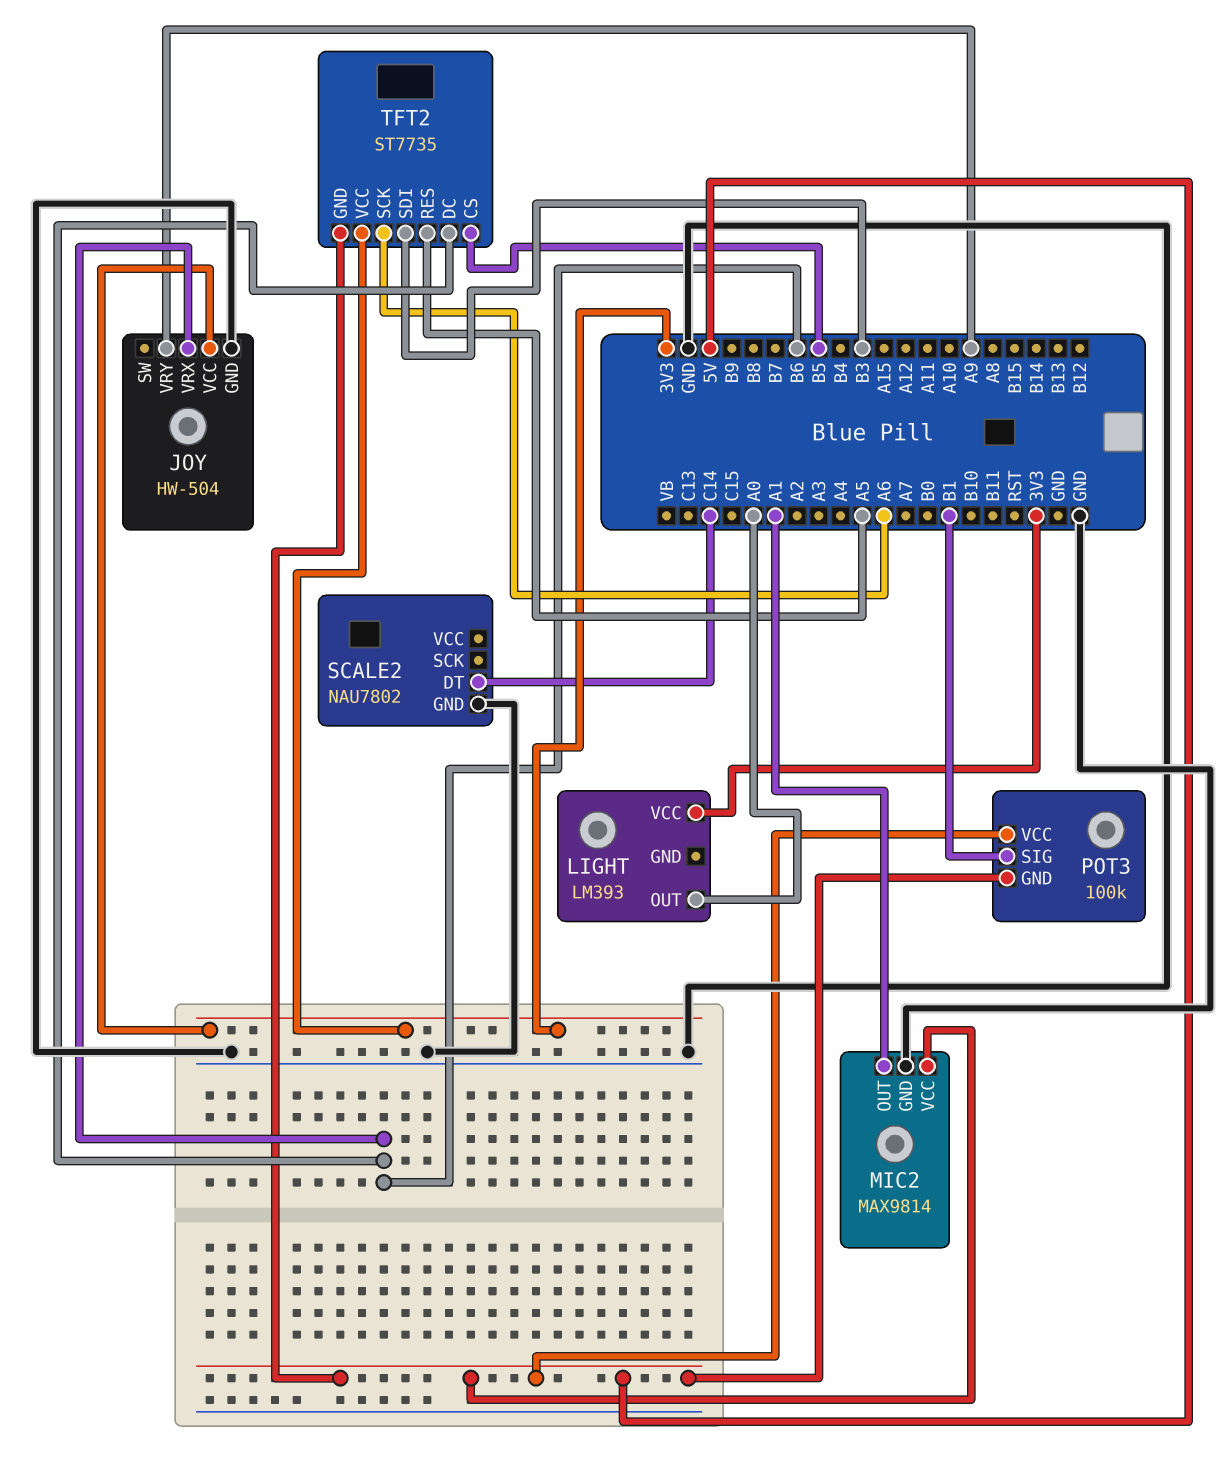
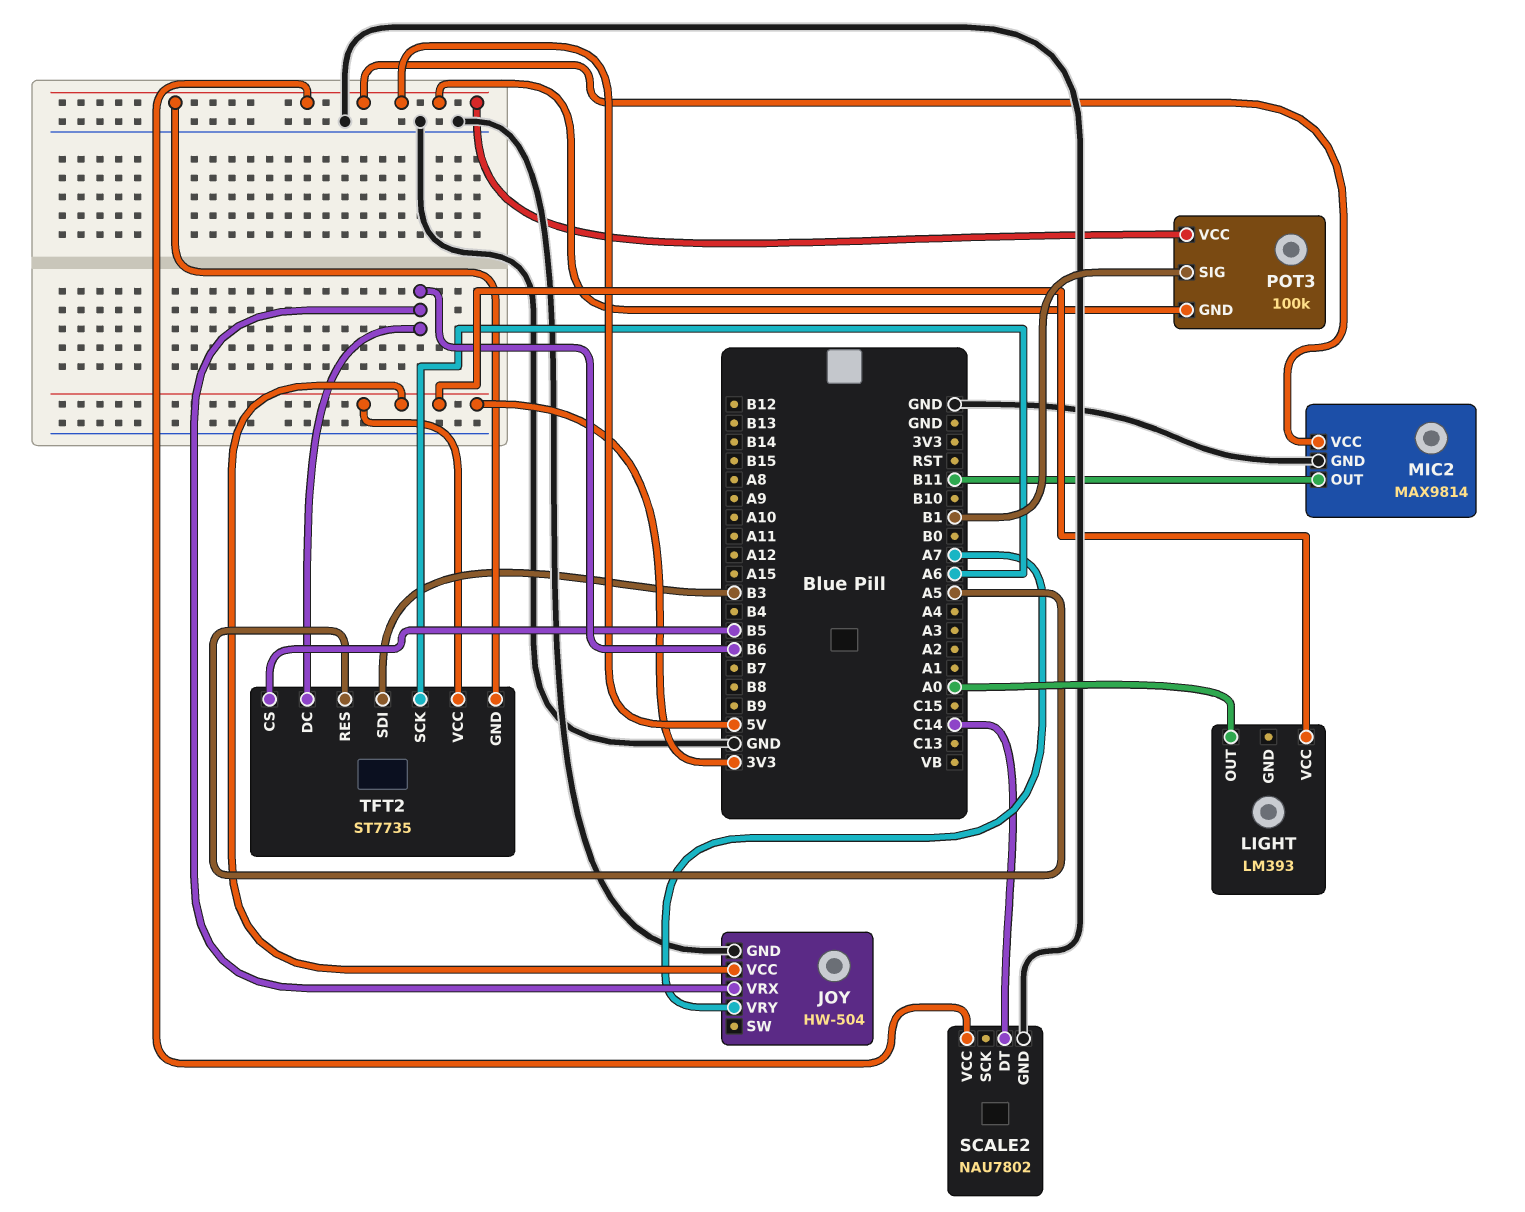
JOY pin VRY: A9 -> A7
MIC2 pin OUT: A1 -> B11
SCALE2 pin VCC: none -> 5V

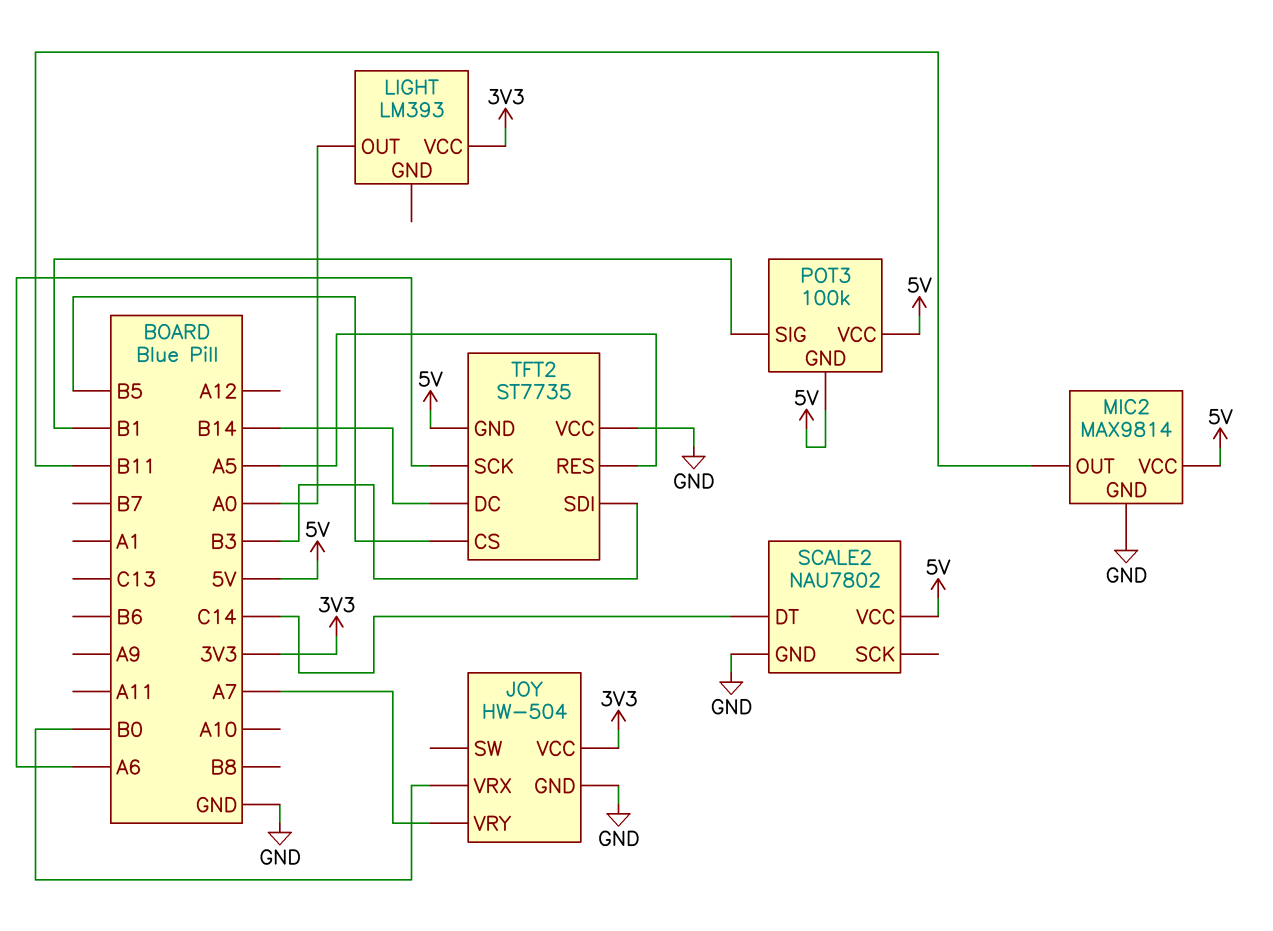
JOY pin VRX: B6 -> B0
TFT2 pin DC: B6 -> B14
TFT2 pin VCC: 3V3 -> GND

